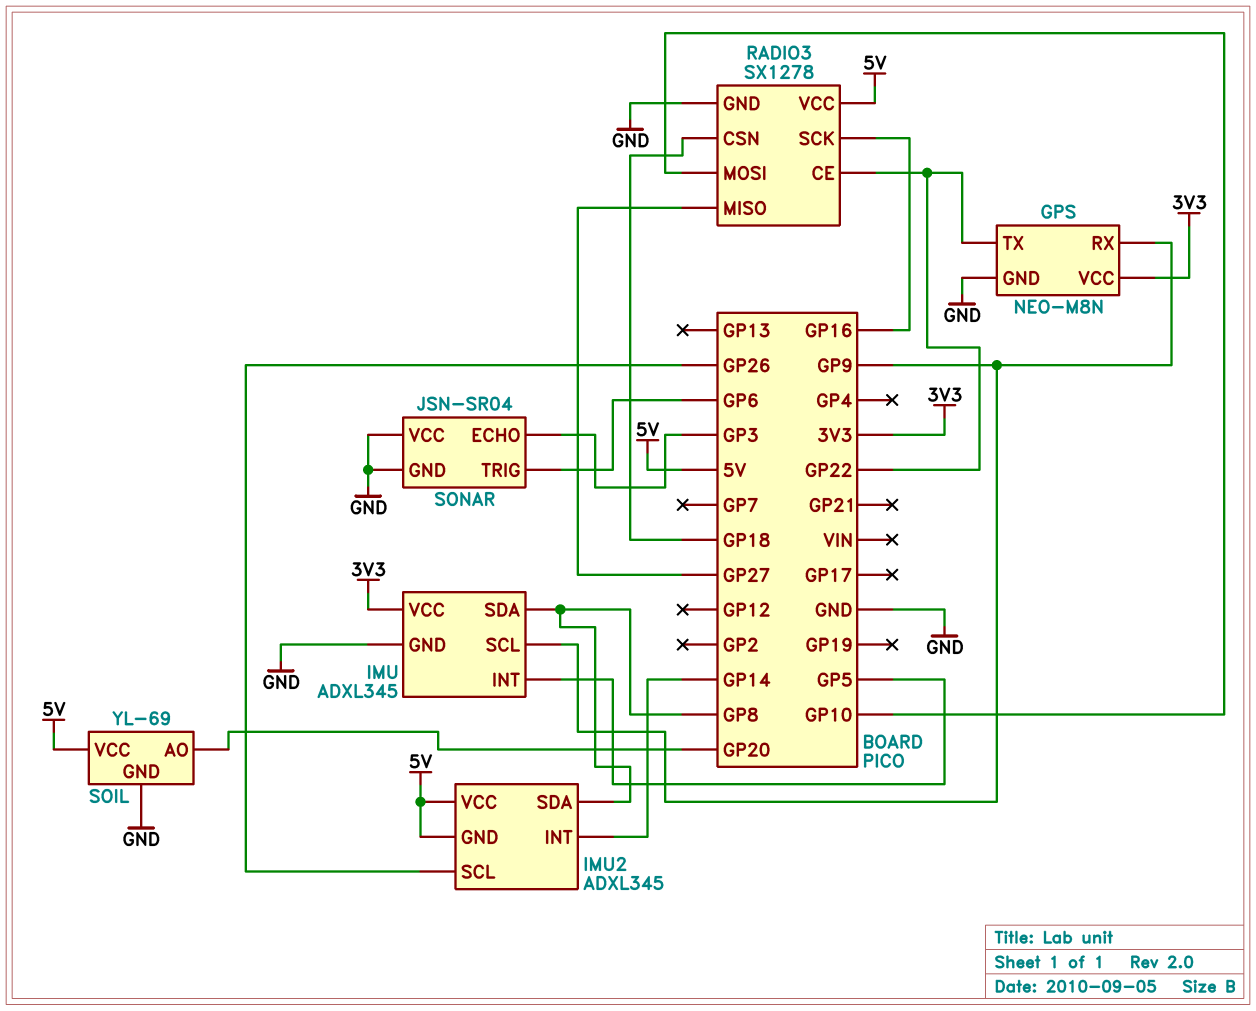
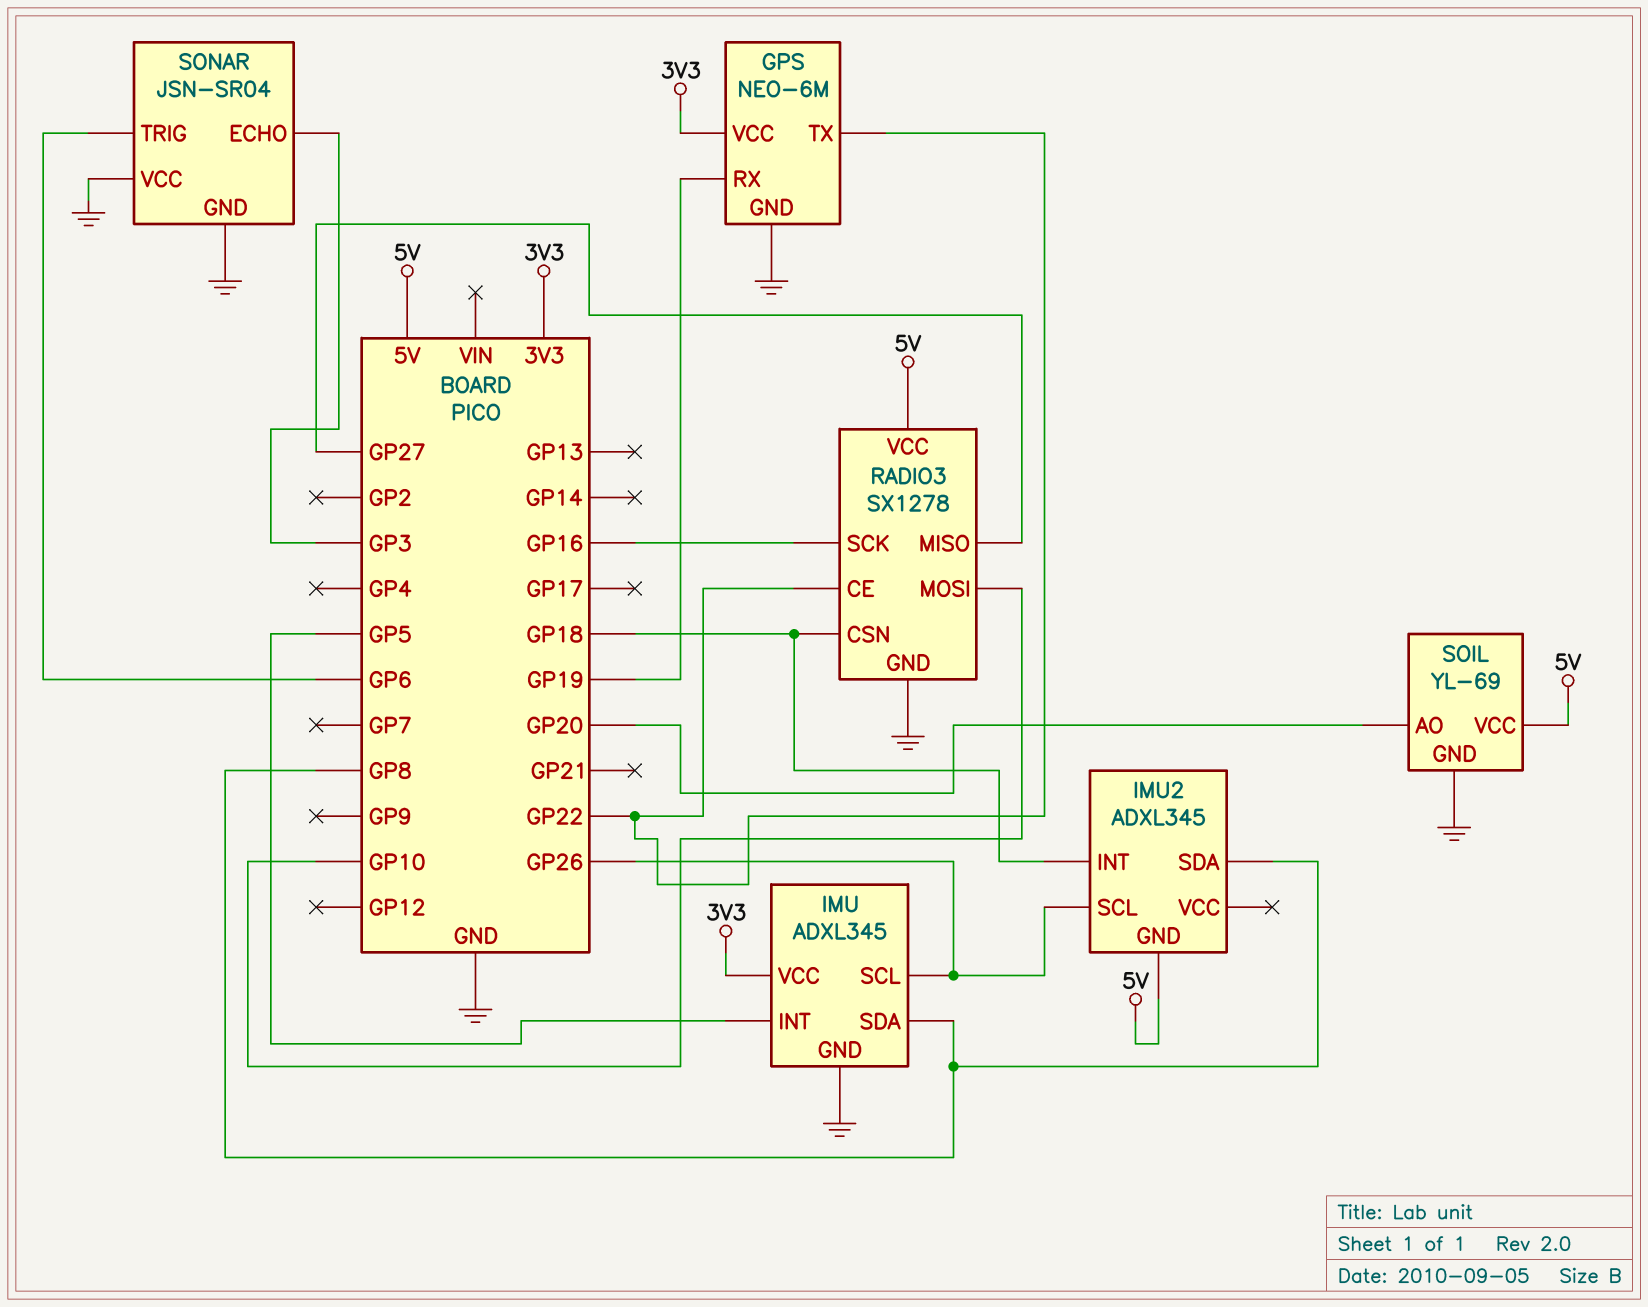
GPS: NEO-M8N -> NEO-6M
GPS pin RX: GP9 -> GP19
IMU pin SCL: GP9 -> GP26
IMU2 pin INT: GP14 -> GP18
IMU2 pin VCC: 5V -> none

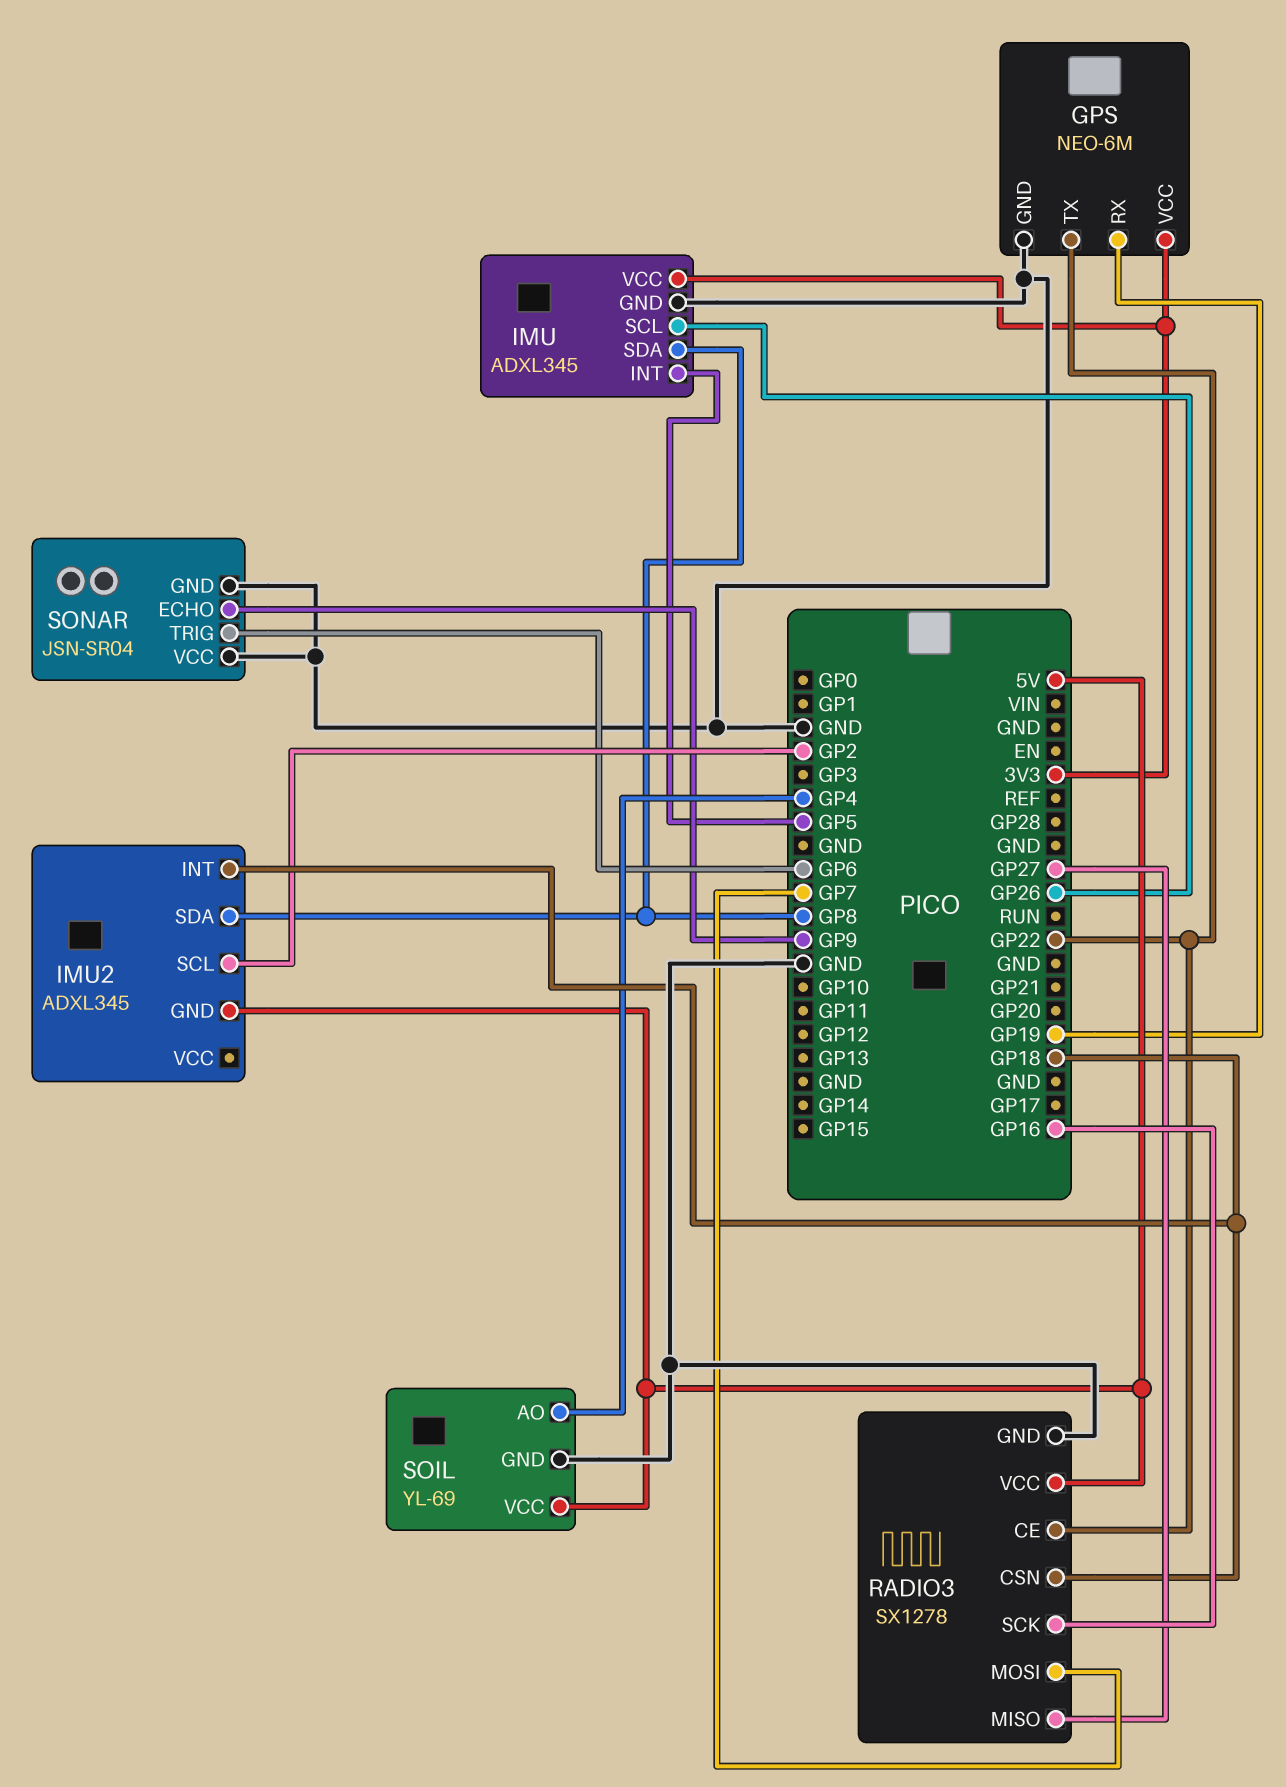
IMU2 pin SCL: GP26 -> GP2
RADIO3 pin MOSI: GP10 -> GP7
SOIL pin AO: GP20 -> GP4
SONAR pin ECHO: GP3 -> GP9

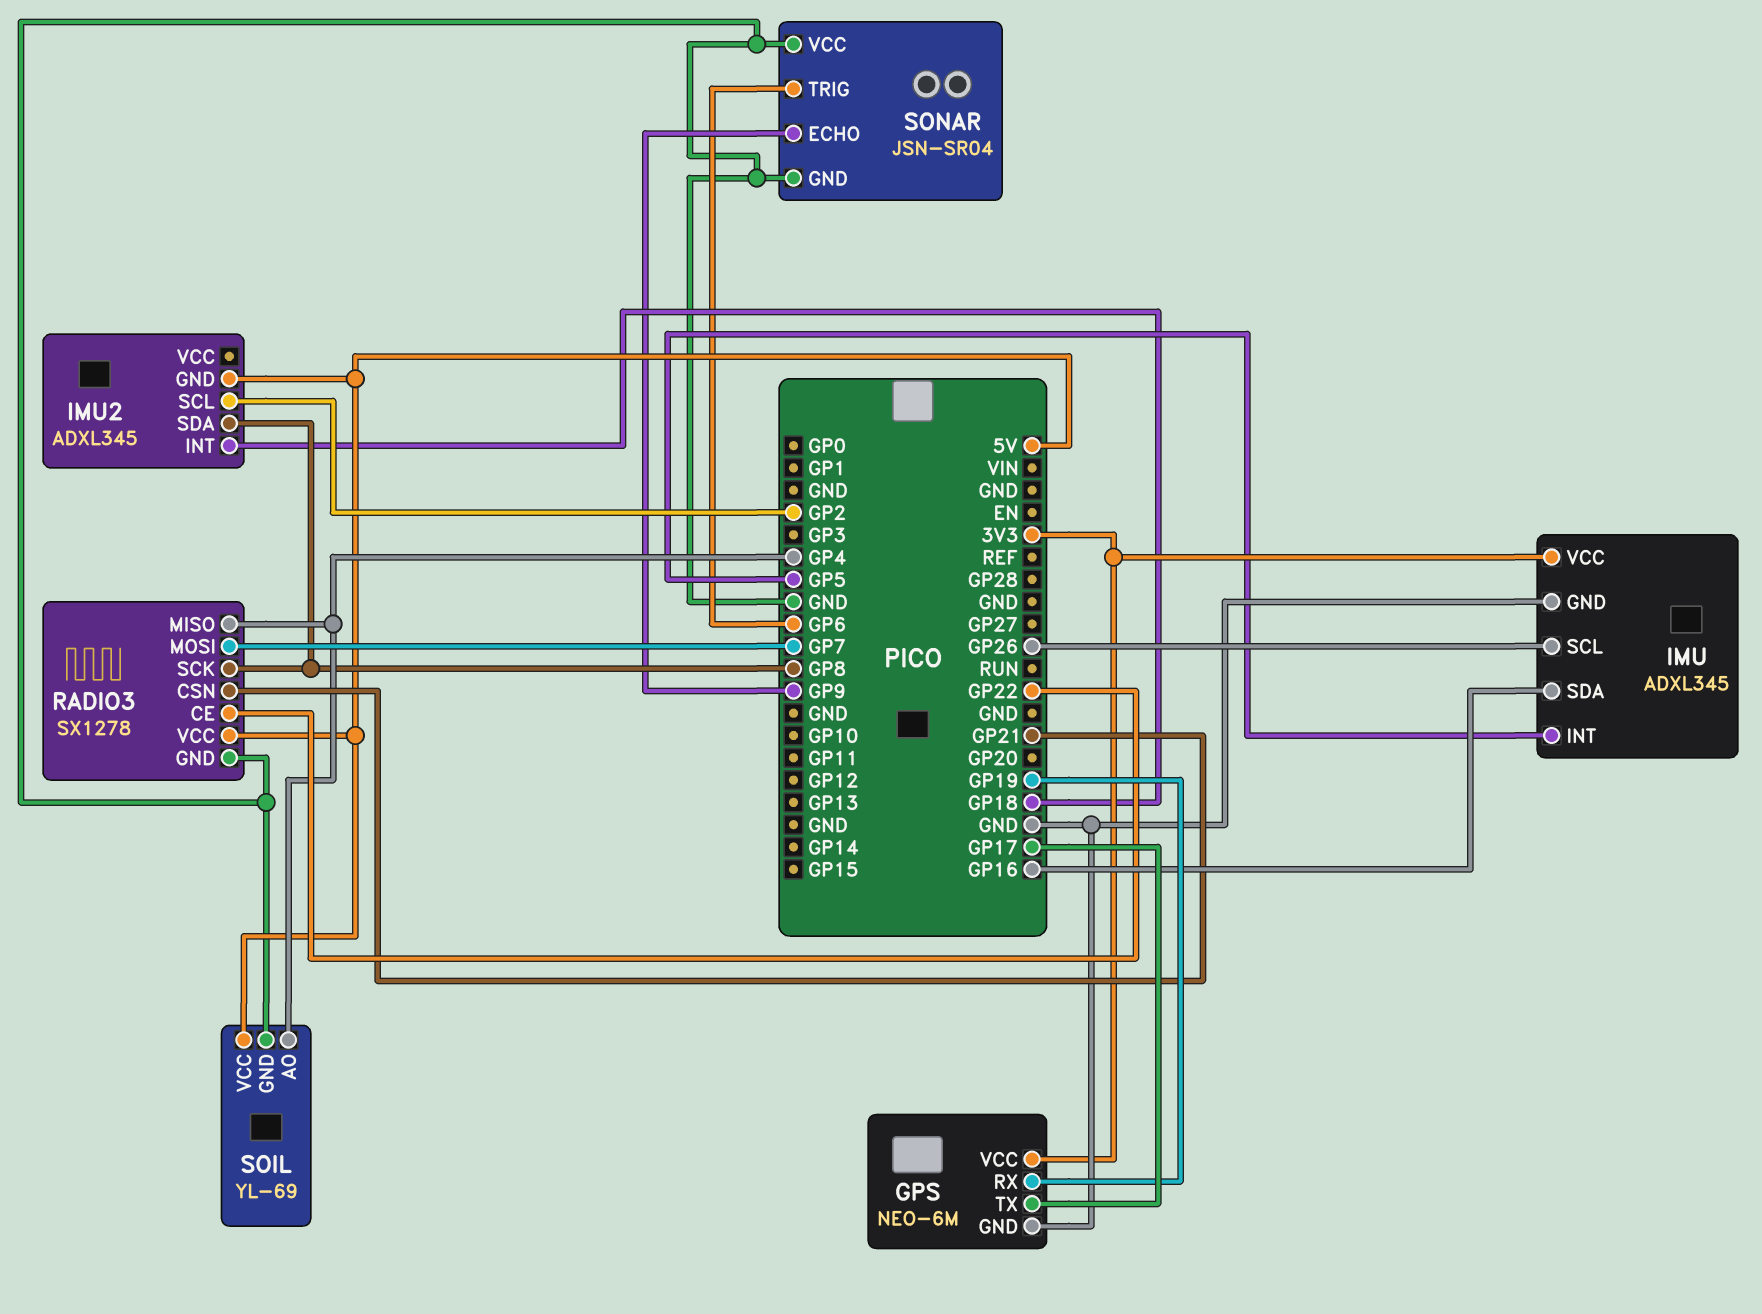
GPS pin TX: GP22 -> GP17
IMU pin SDA: GP8 -> GP16
RADIO3 pin CSN: GP18 -> GP21
RADIO3 pin MISO: GP27 -> GP4
RADIO3 pin SCK: GP16 -> GP8

